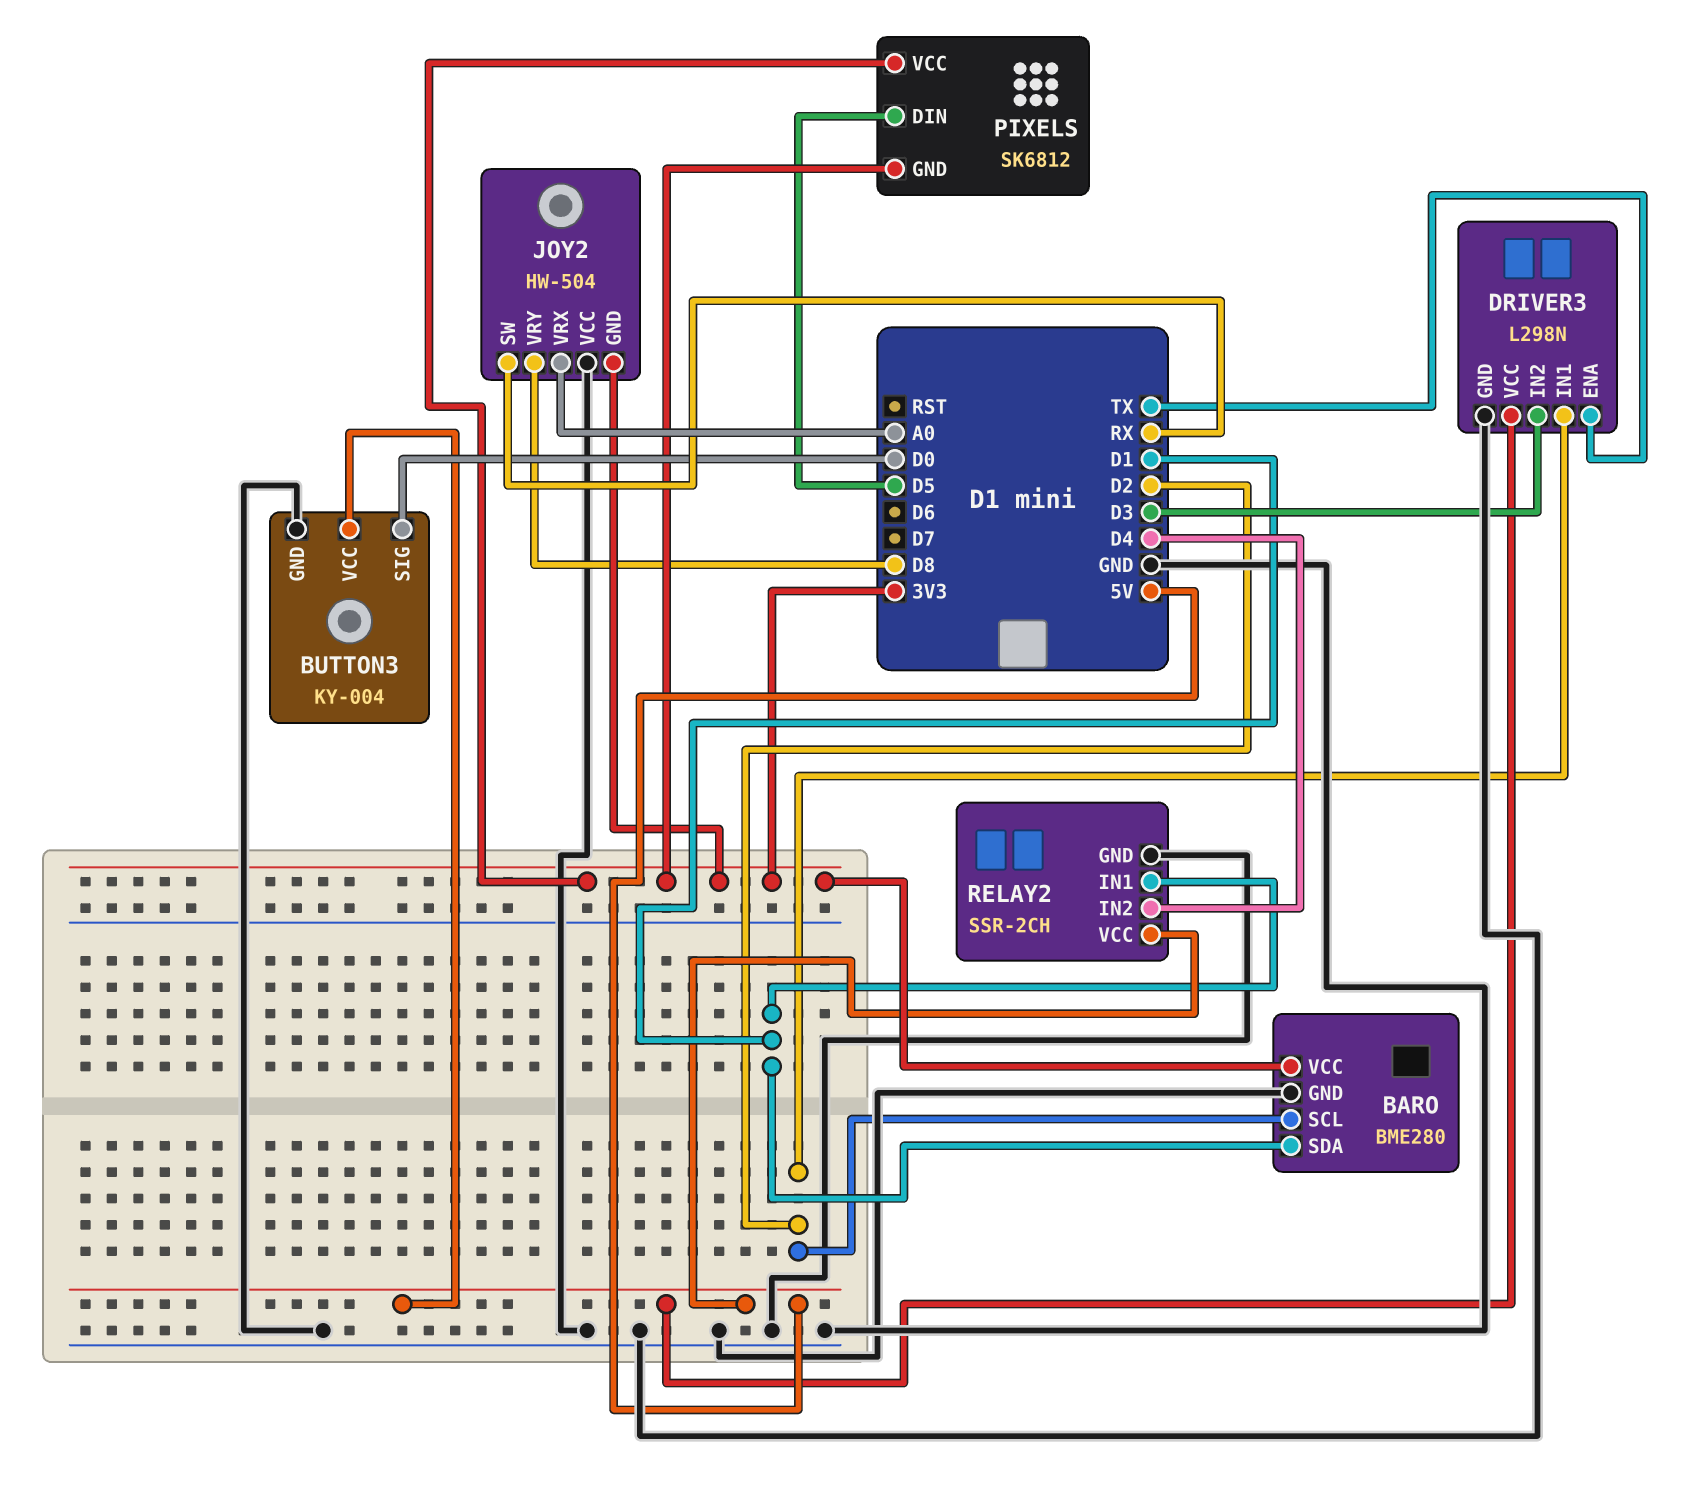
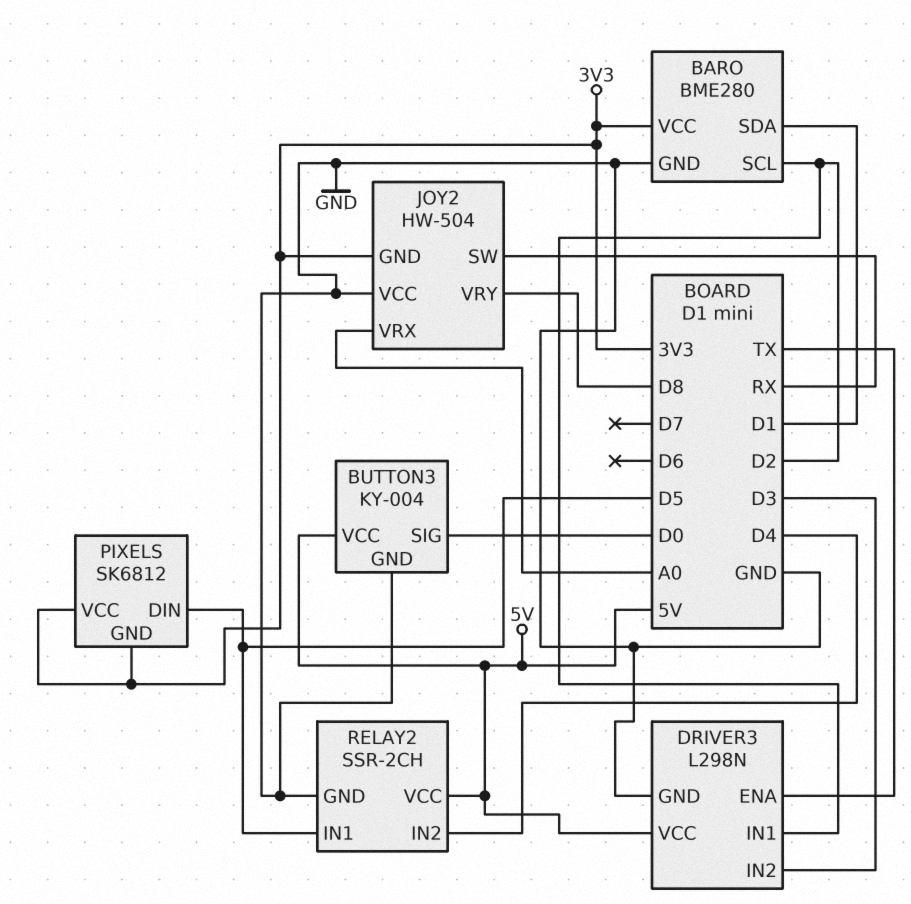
RELAY2 pin IN1: D1 -> D5

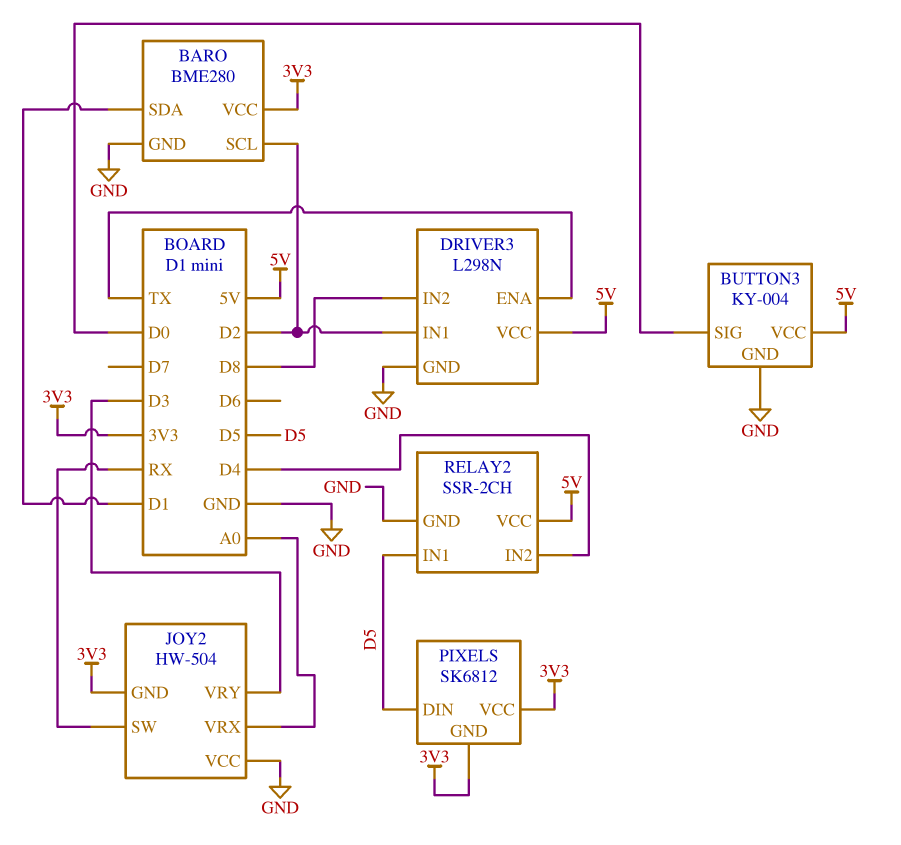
DRIVER3 pin IN2: D3 -> D8
JOY2 pin VRY: D8 -> D3

